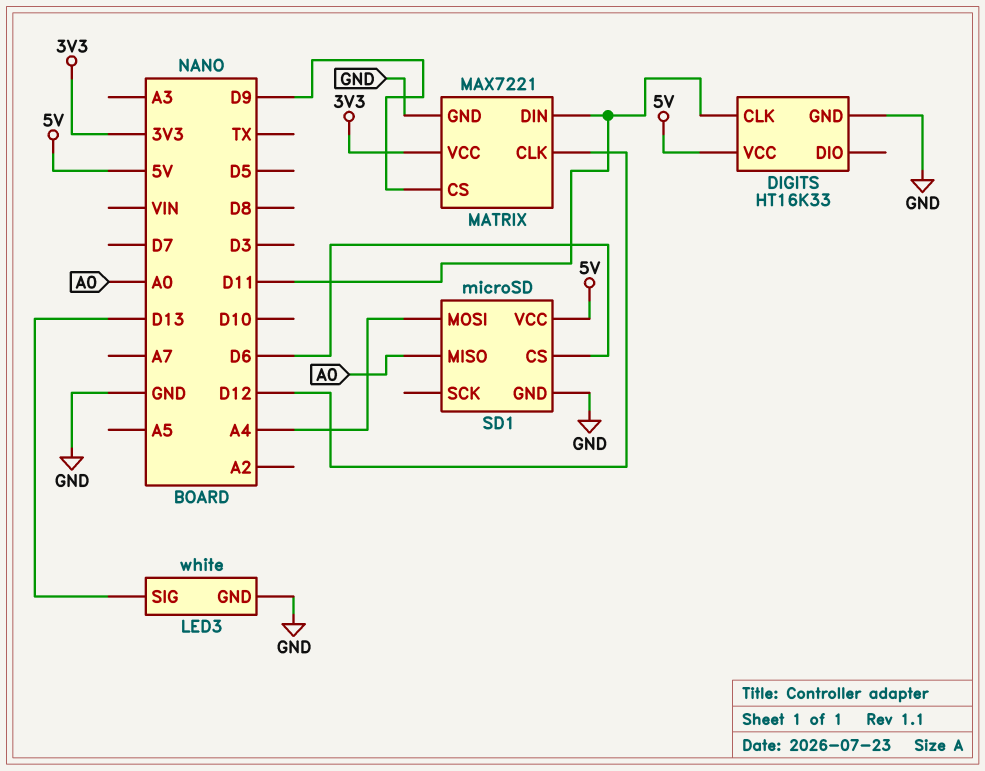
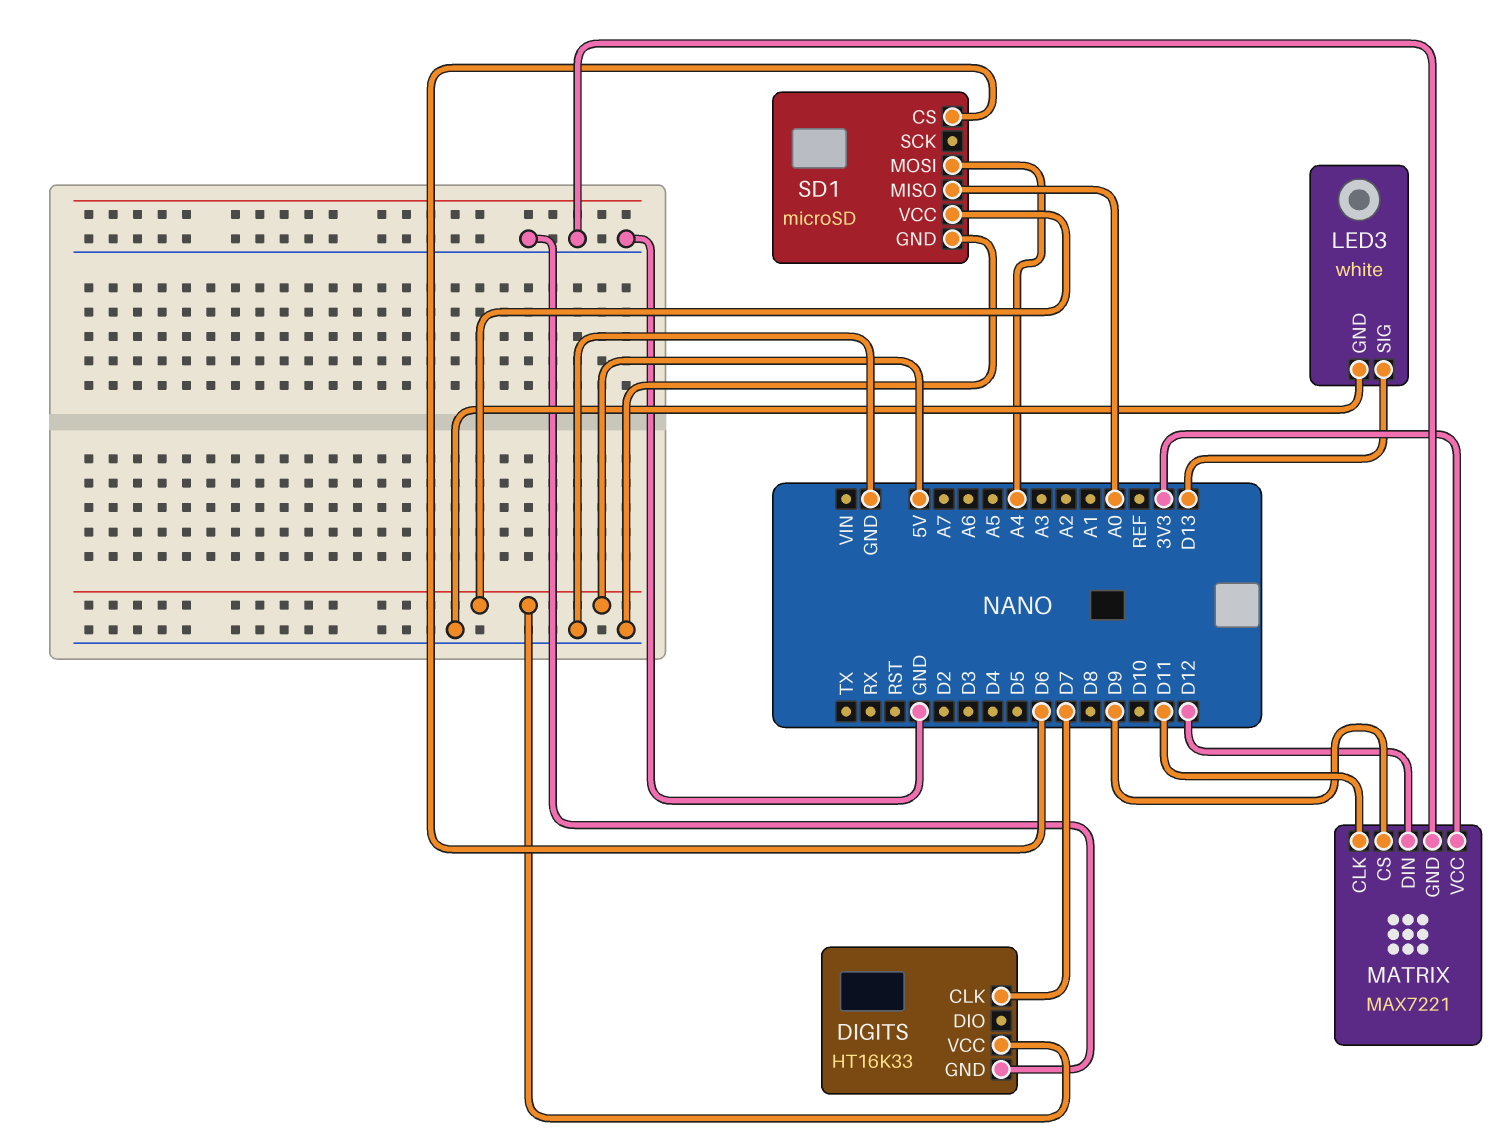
DIGITS pin CLK: D11 -> D7
MATRIX pin CLK: D12 -> D11
MATRIX pin DIN: D11 -> D12

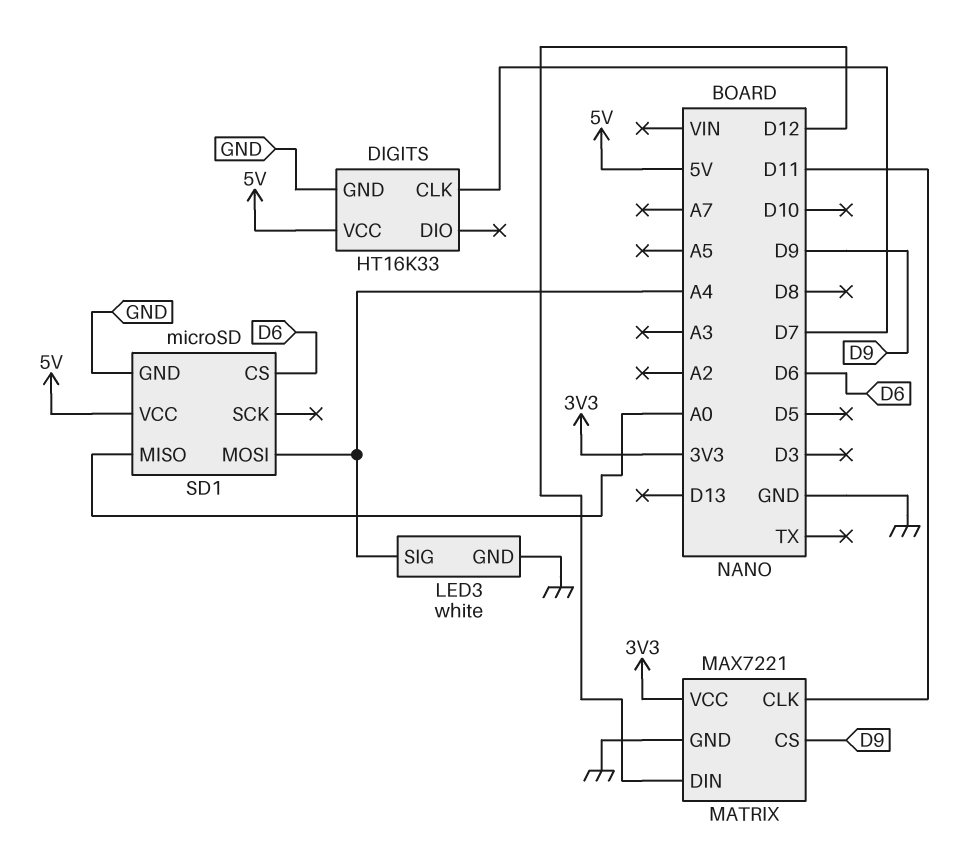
LED3 pin SIG: D13 -> A4

